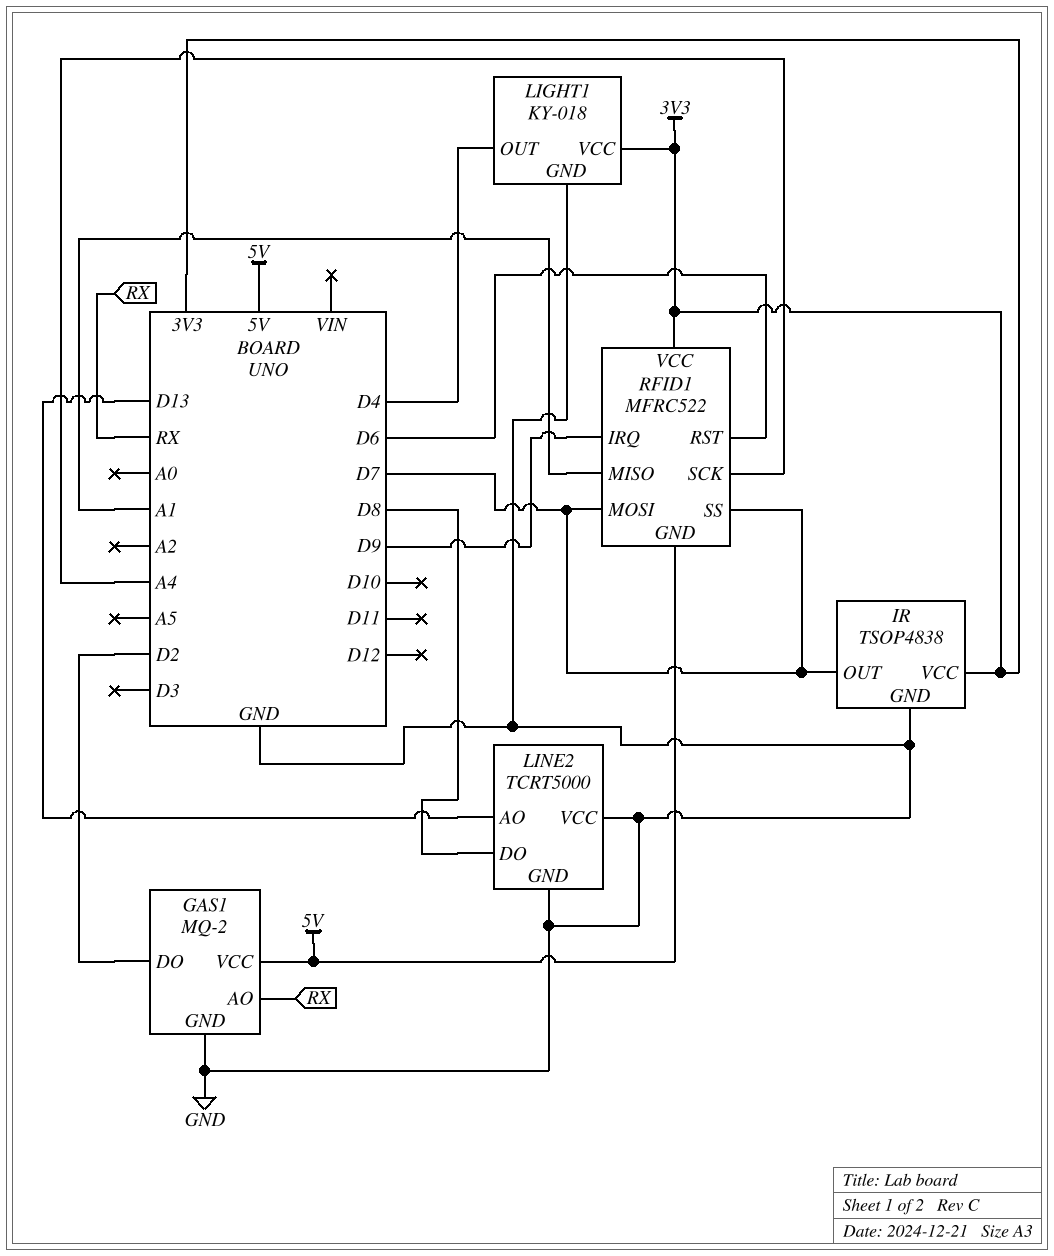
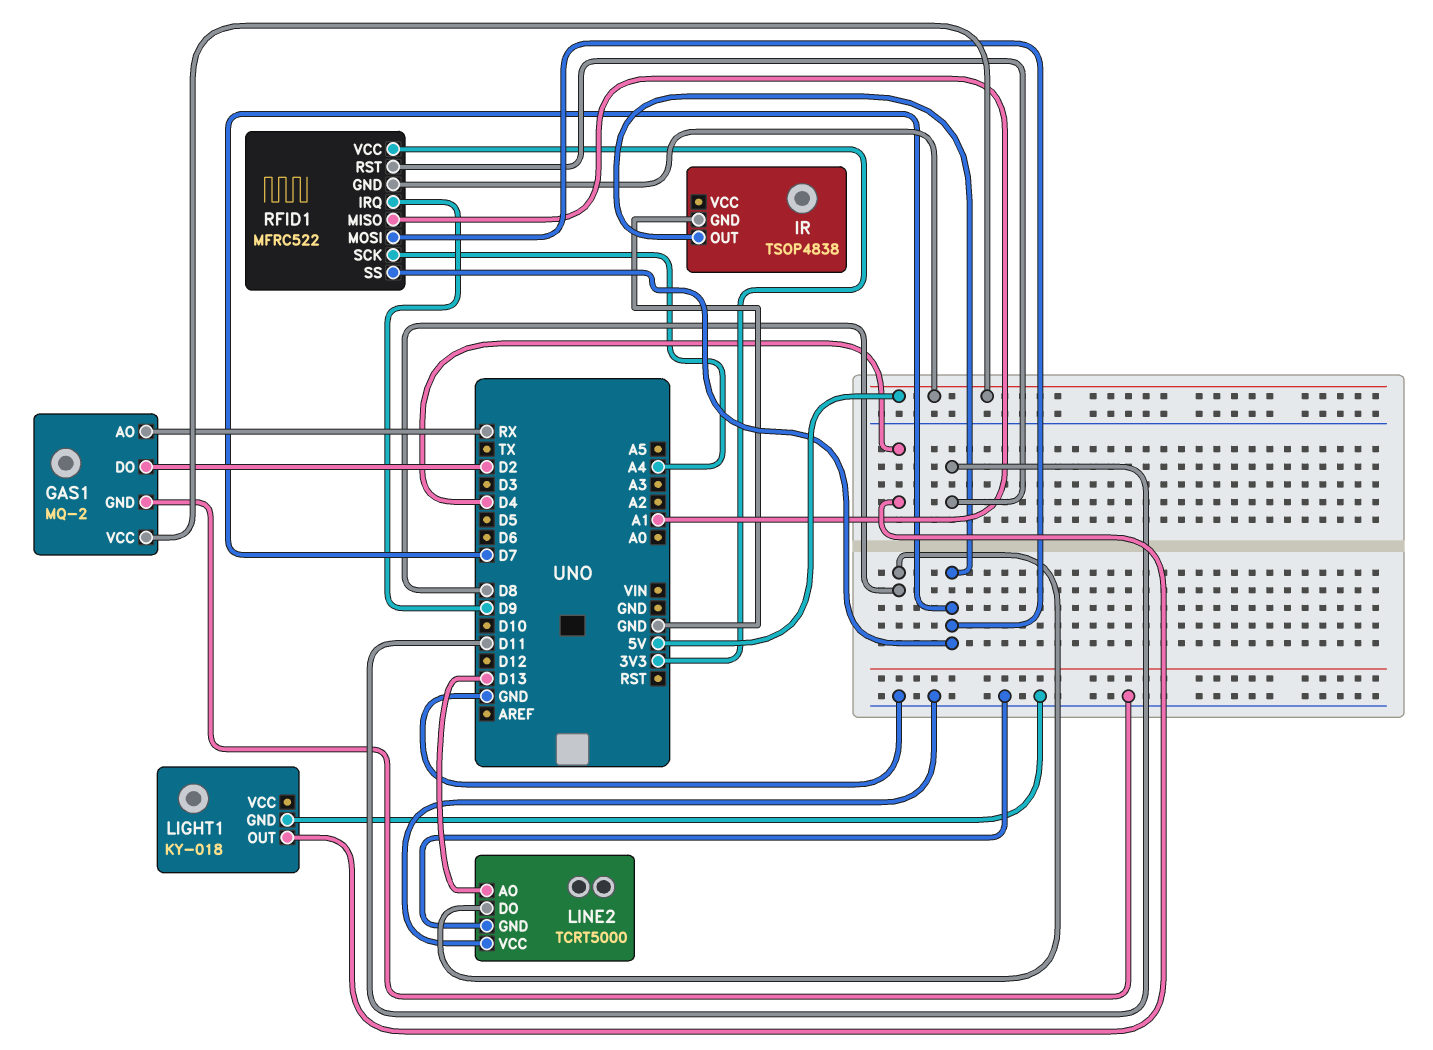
IR pin VCC: 3V3 -> none
LIGHT1 pin VCC: 3V3 -> none
RFID1 pin RST: D6 -> D11

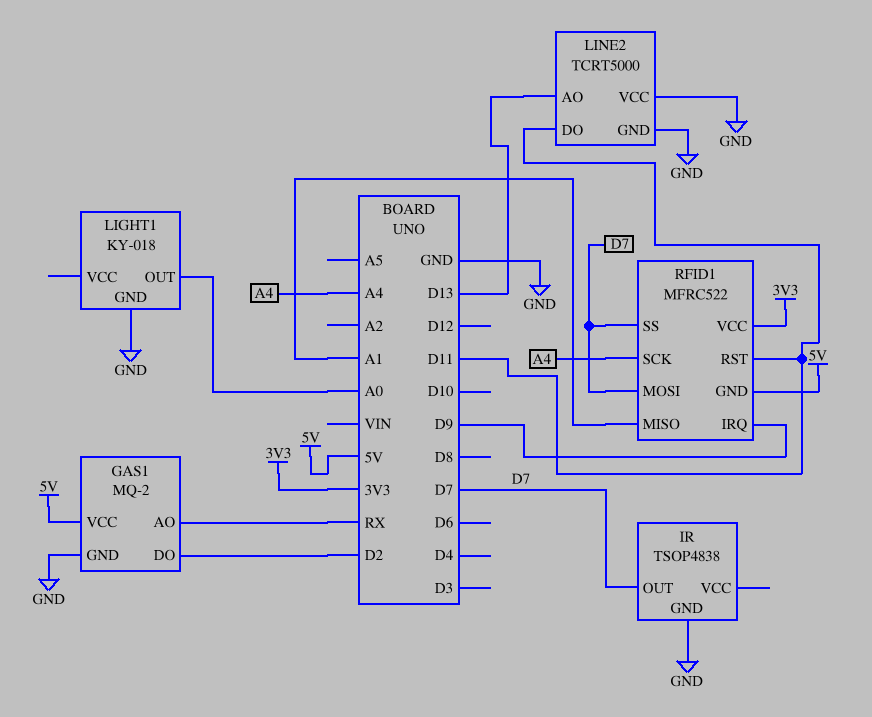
LIGHT1 pin OUT: D4 -> A0
LINE2 pin DO: D8 -> D11

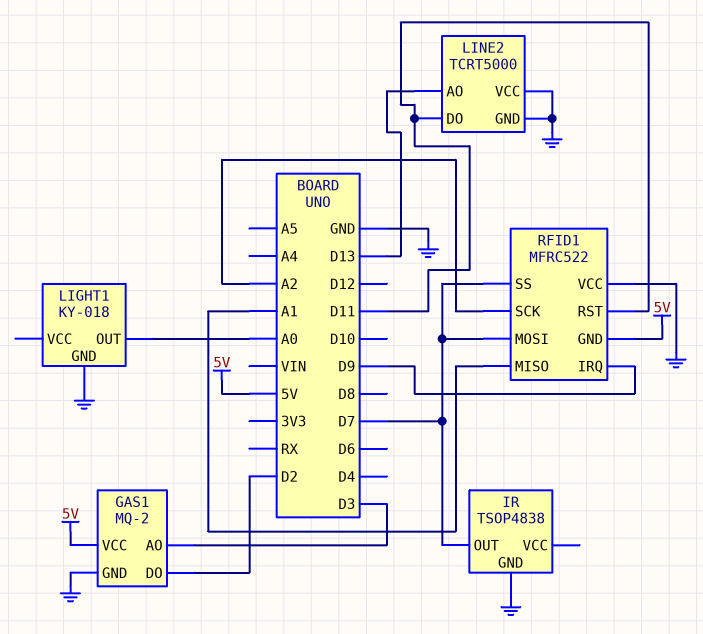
GAS1 pin AO: RX -> D3
RFID1 pin SCK: A4 -> A2
RFID1 pin VCC: 3V3 -> GND

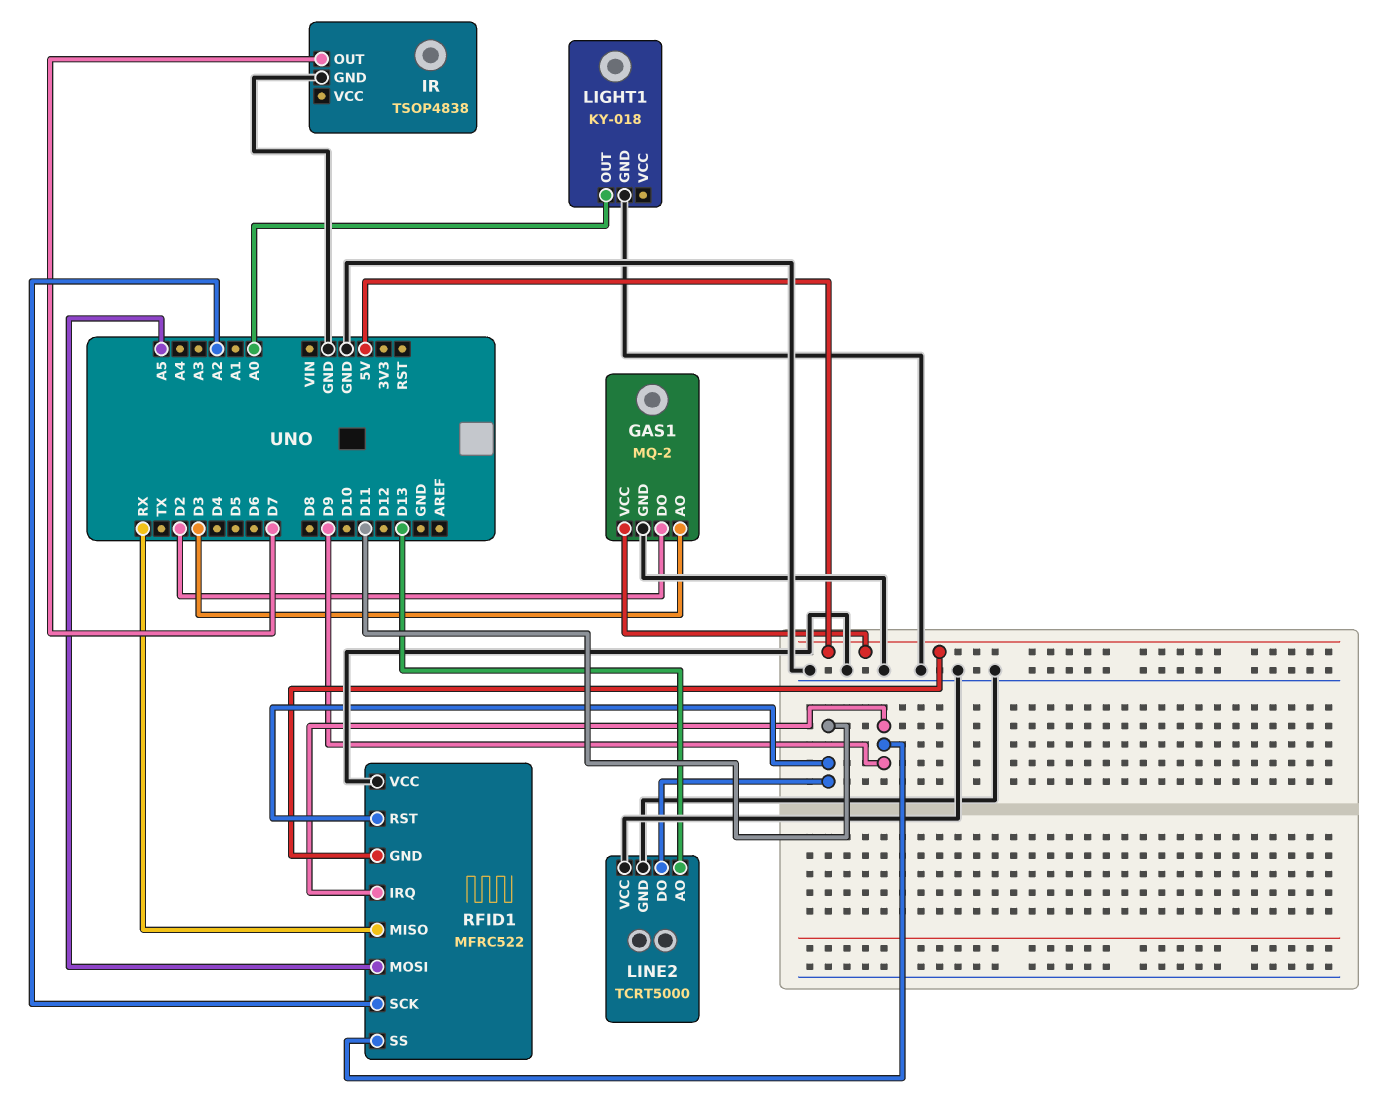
RFID1 pin MISO: A1 -> RX
RFID1 pin MOSI: D7 -> A5
RFID1 pin SS: D7 -> D9

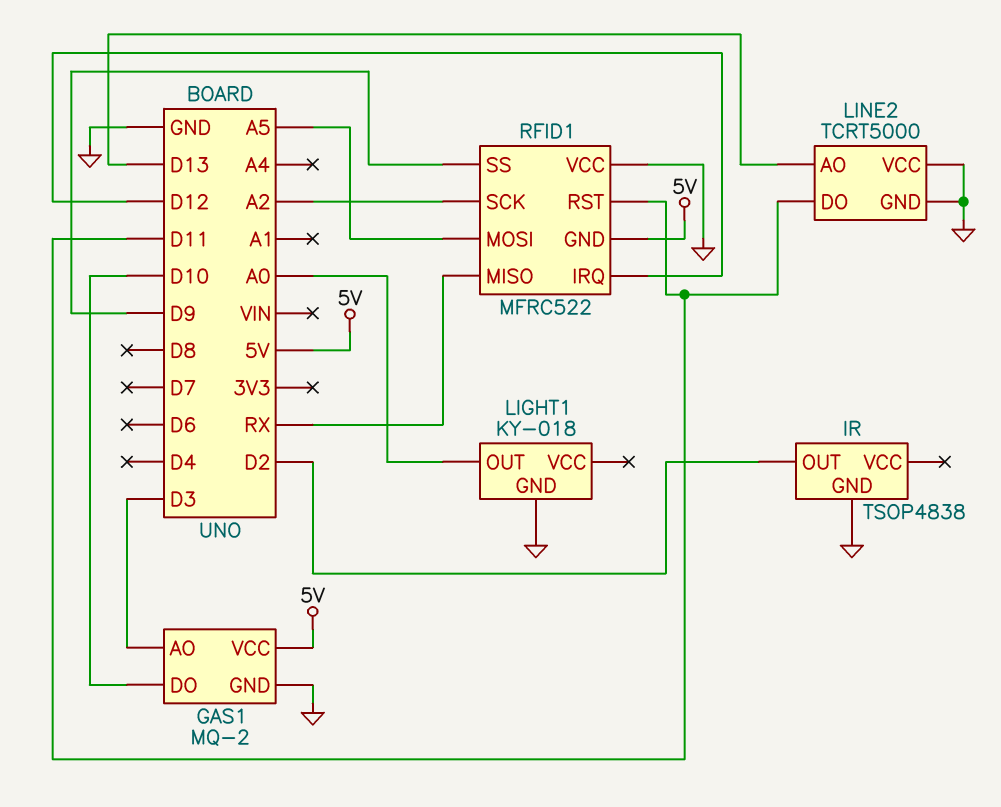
GAS1 pin DO: D2 -> D10
IR pin OUT: D7 -> D2
RFID1 pin IRQ: D9 -> D12

